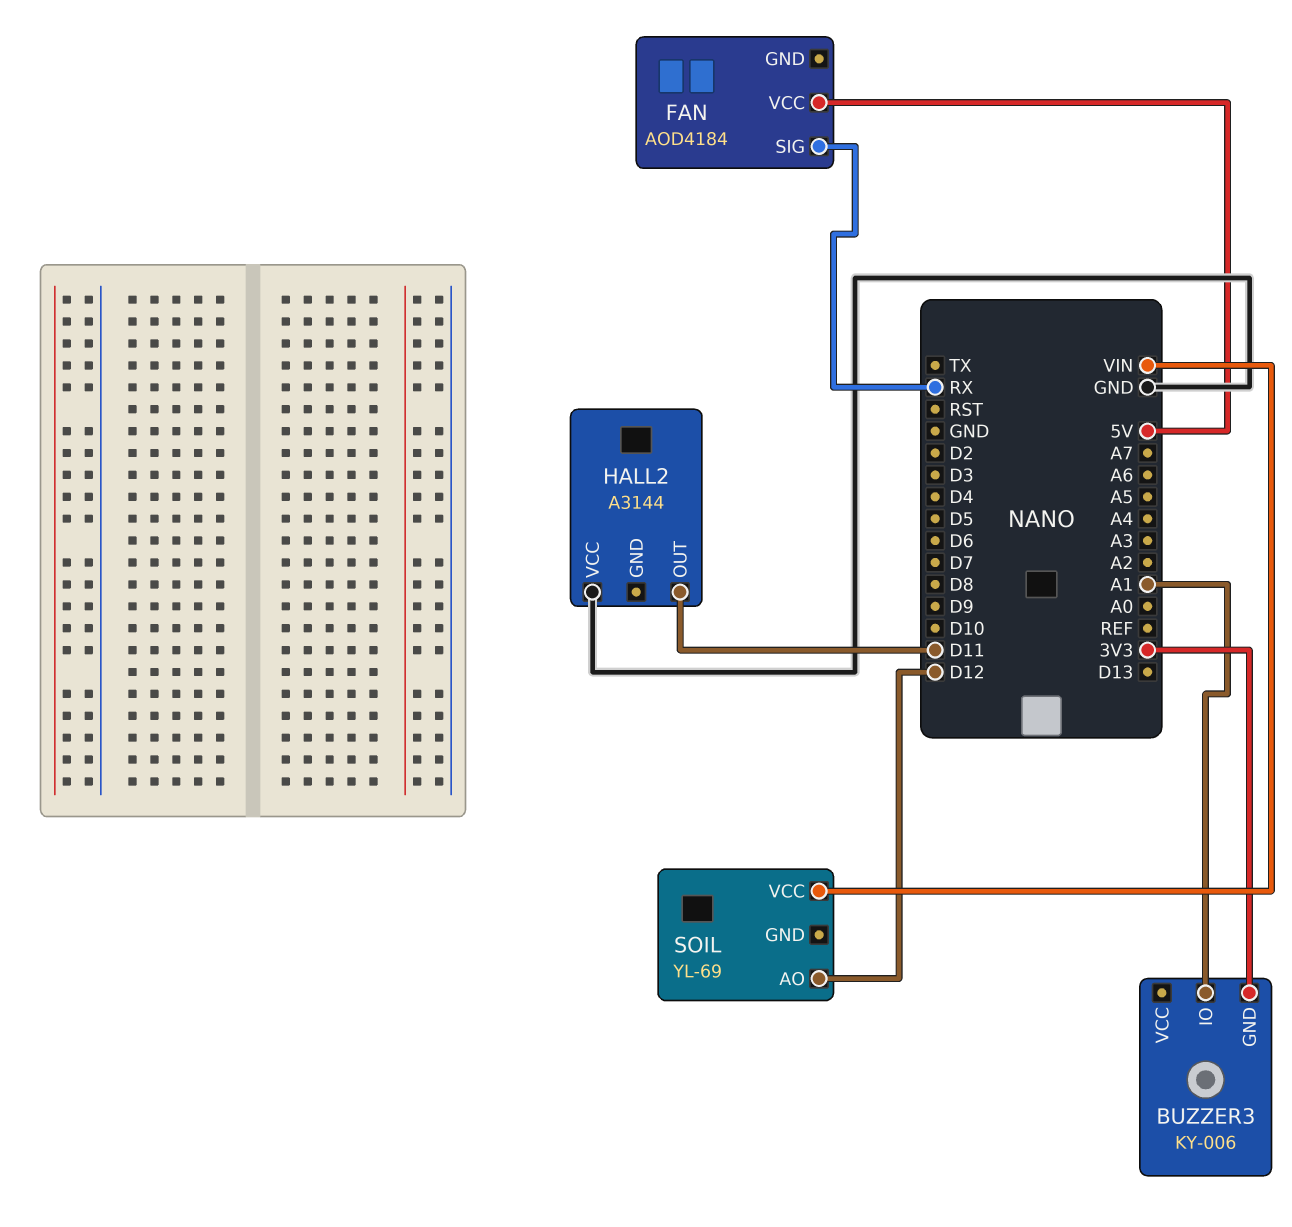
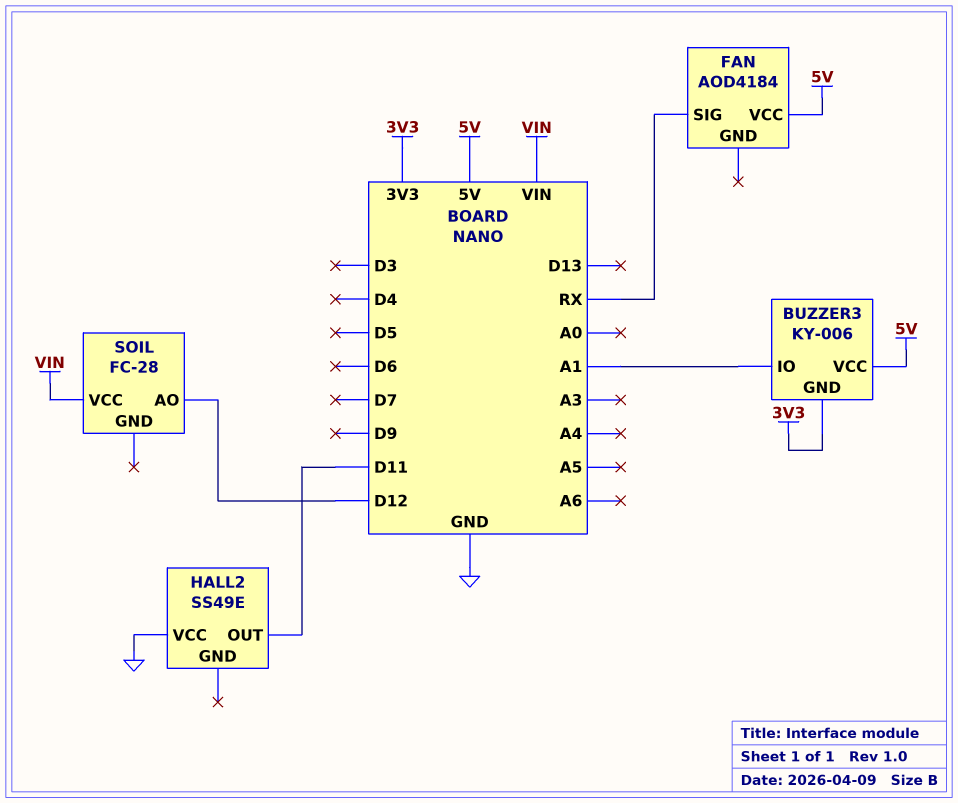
BUZZER3 pin VCC: none -> 5V
HALL2: A3144 -> SS49E
SOIL: YL-69 -> FC-28

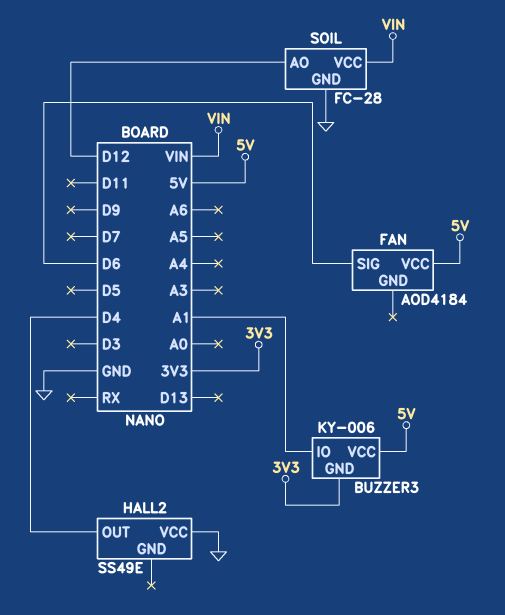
FAN pin SIG: RX -> D6
HALL2 pin OUT: D11 -> D4
SOIL pin GND: none -> GND

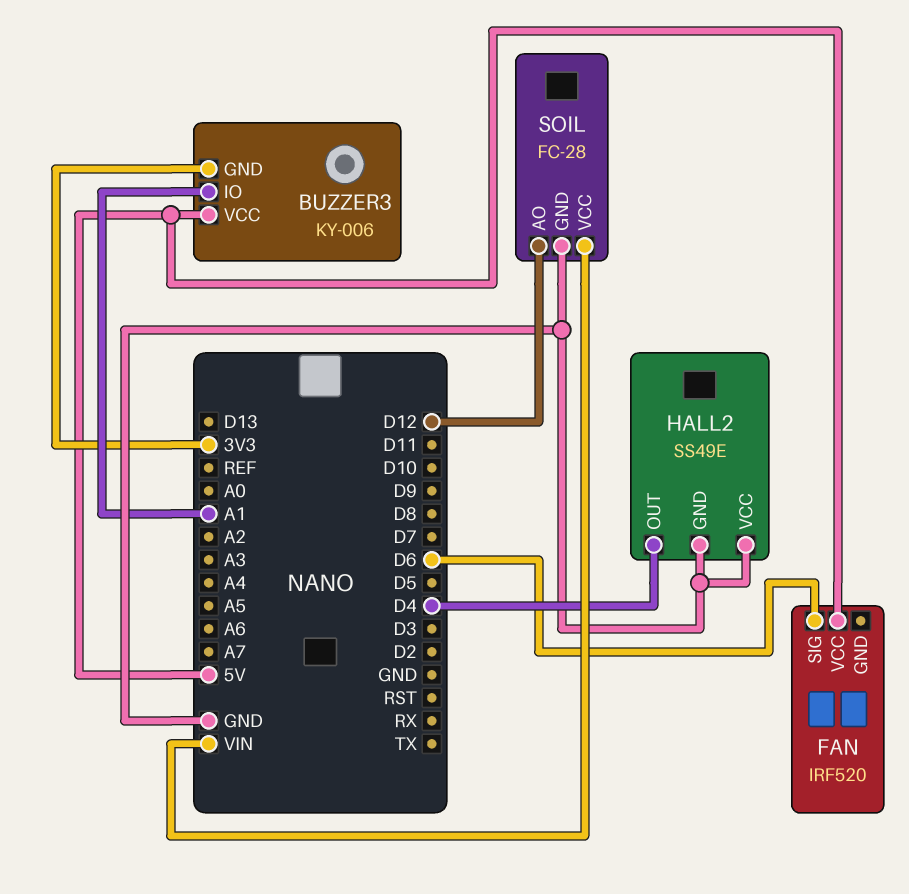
FAN: AOD4184 -> IRF520
HALL2 pin GND: none -> GND

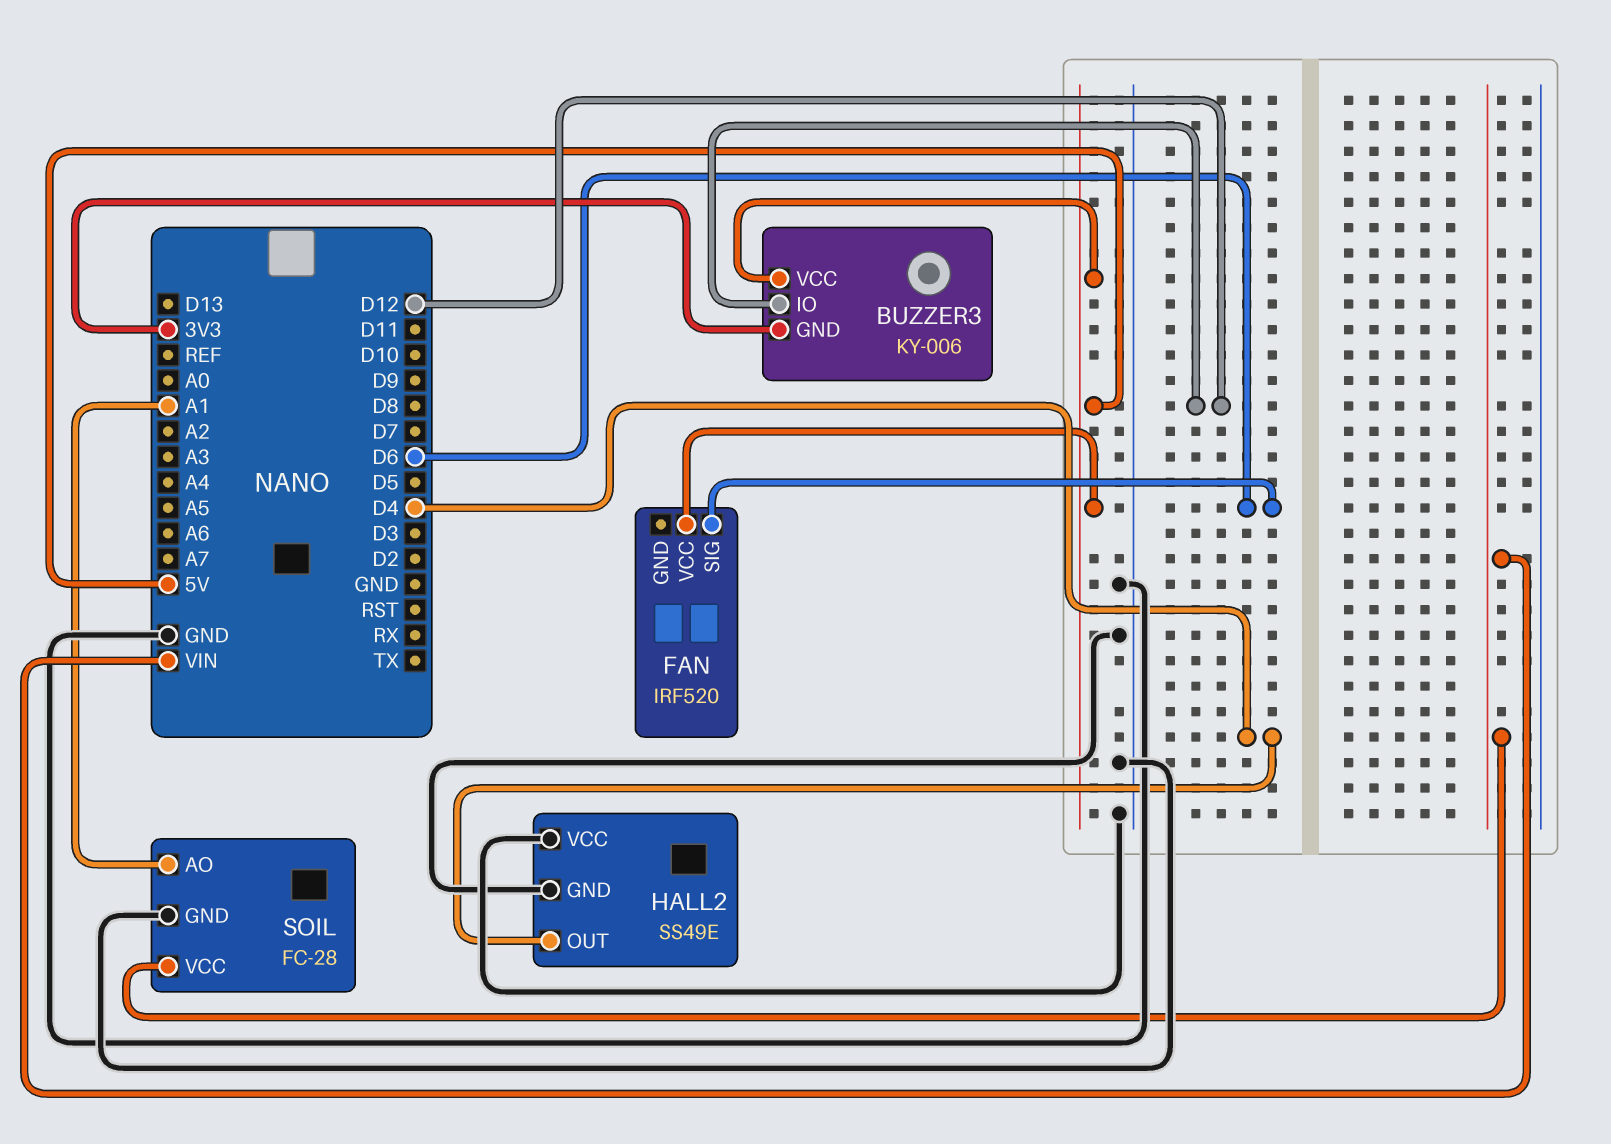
BUZZER3 pin IO: A1 -> D12
SOIL pin AO: D12 -> A1

